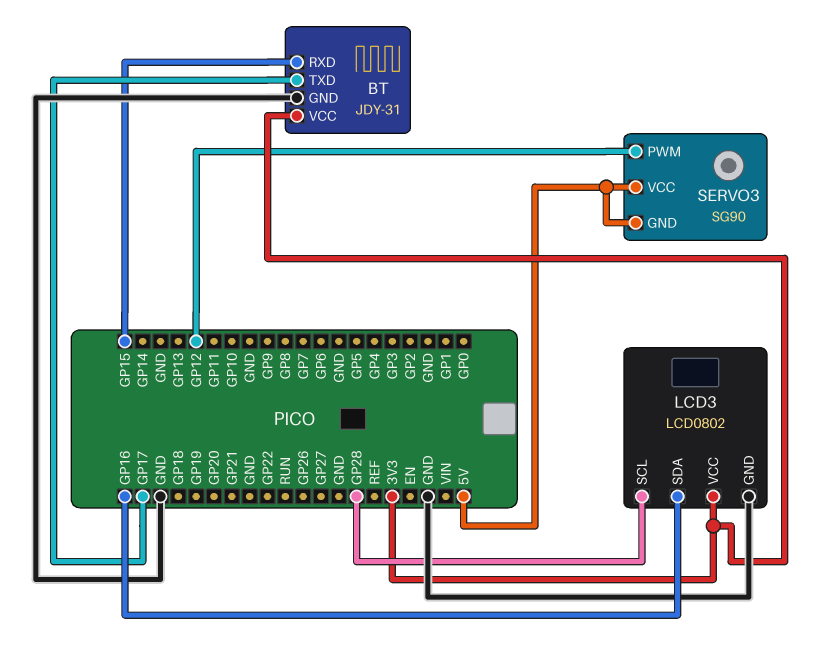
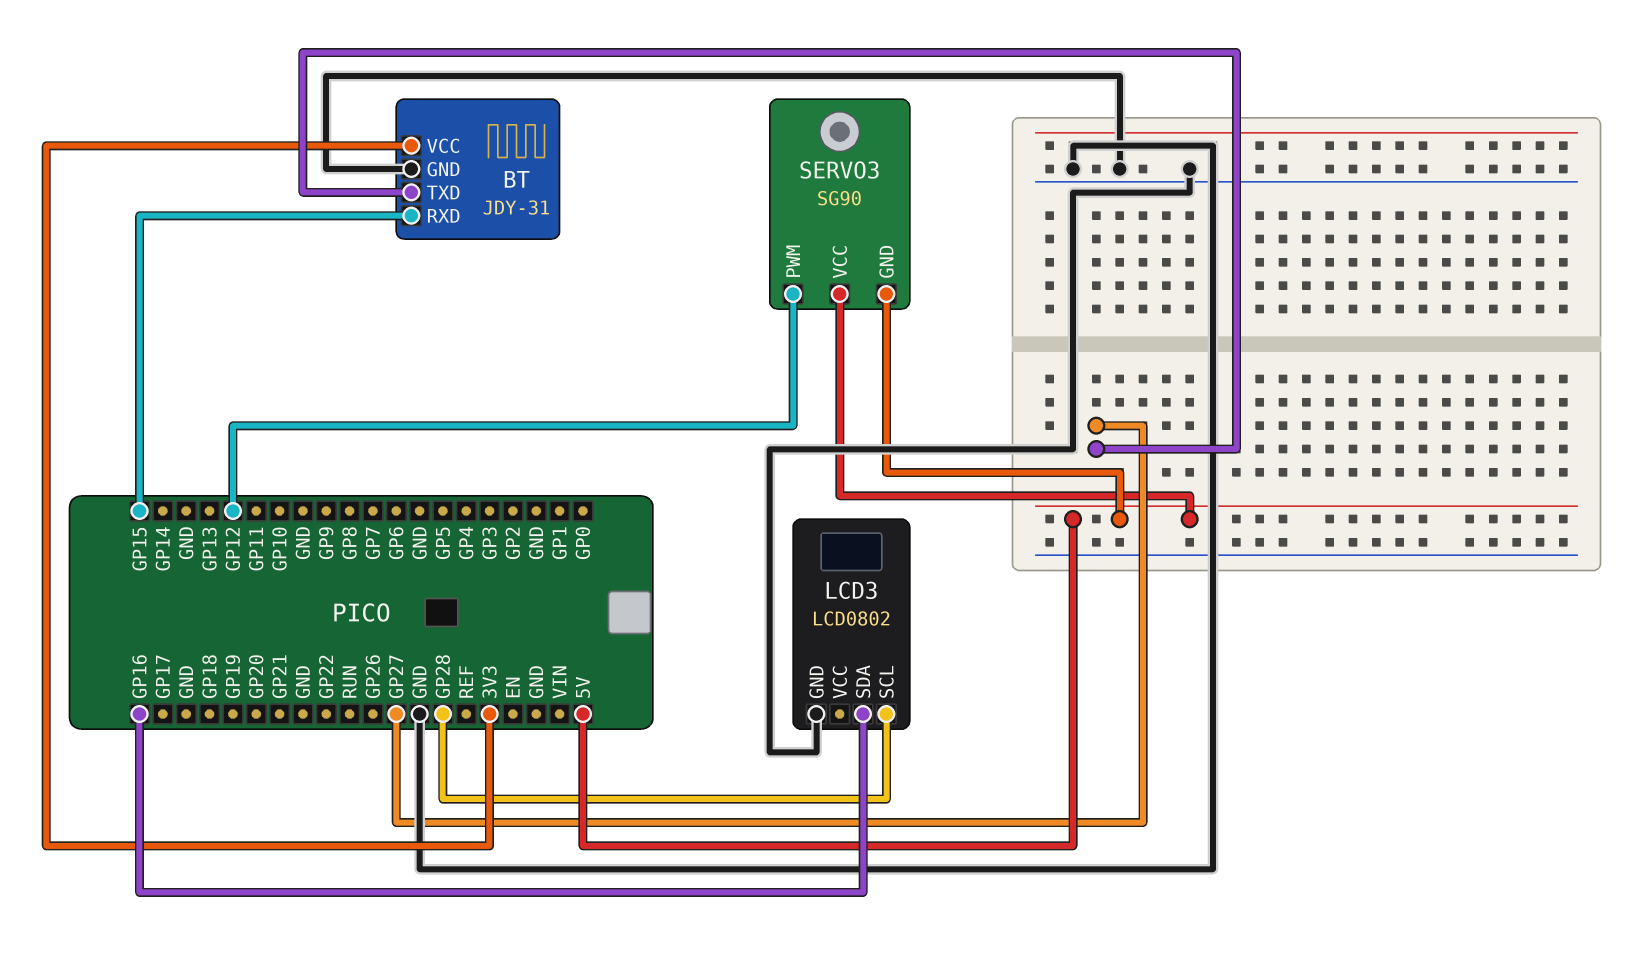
BT pin TXD: GP17 -> GP27
LCD3 pin VCC: 3V3 -> none

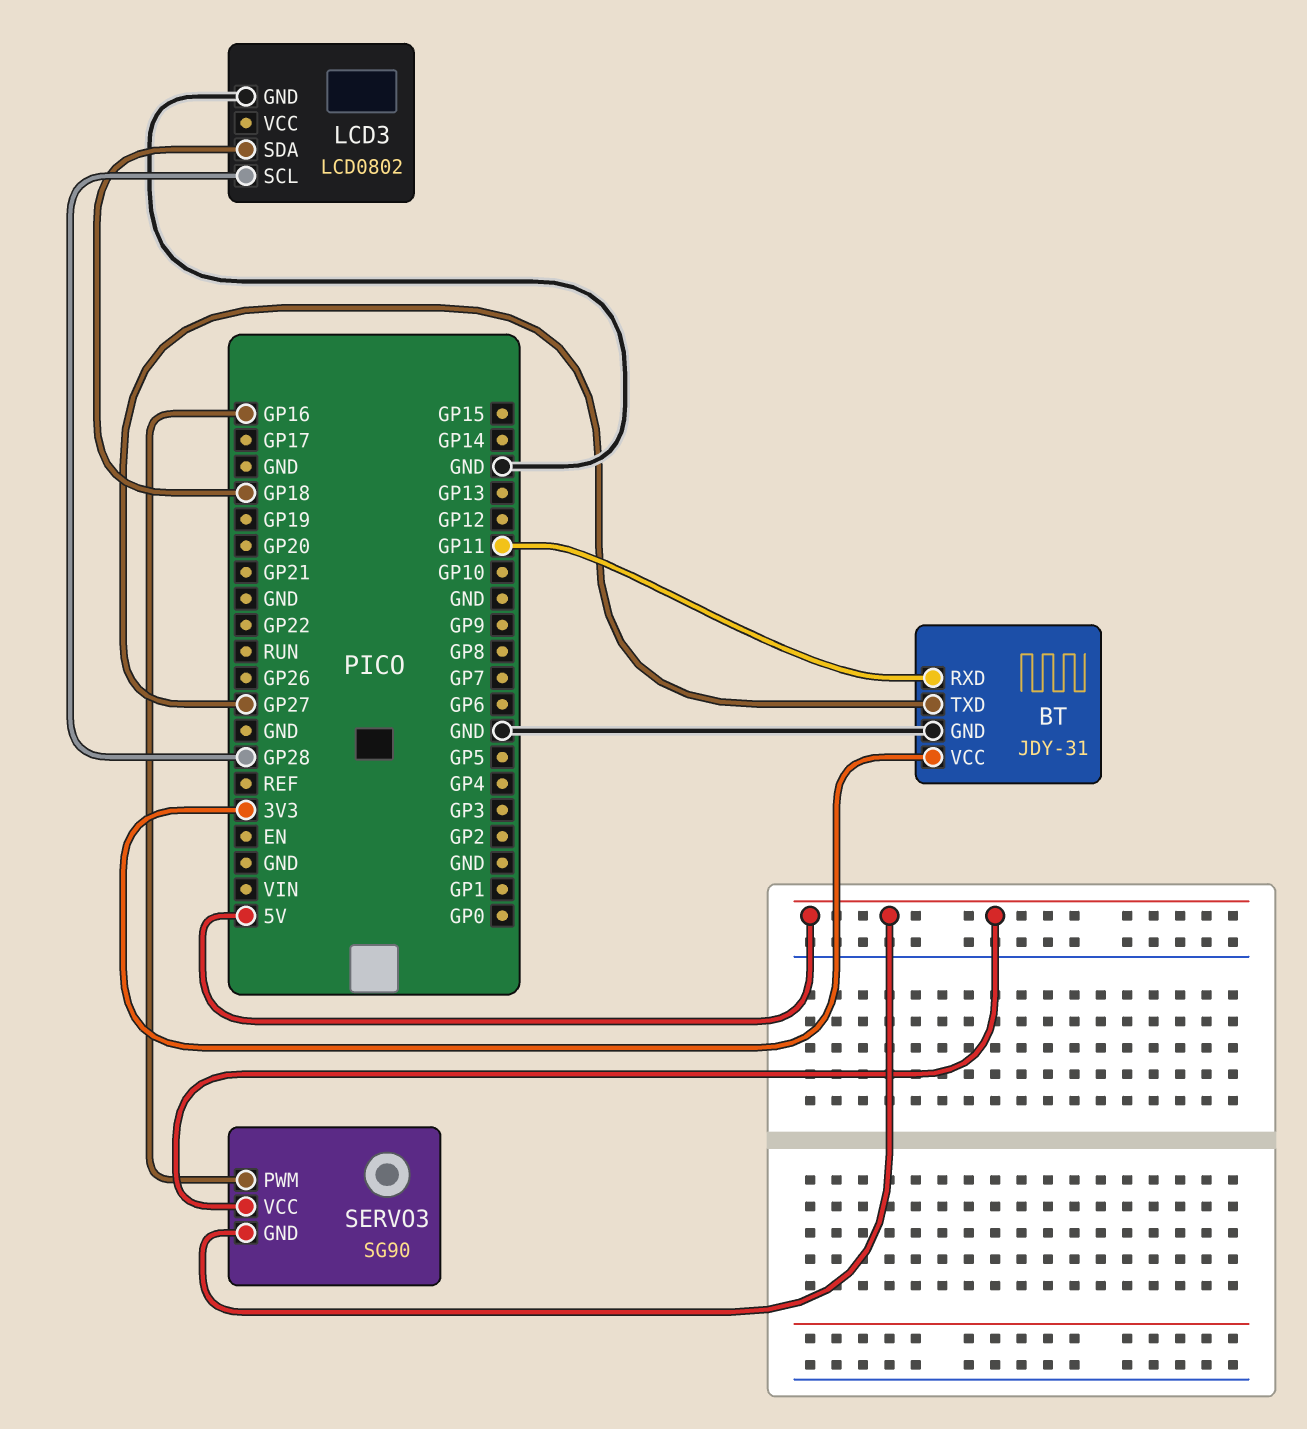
BT pin RXD: GP15 -> GP11
LCD3 pin SDA: GP16 -> GP18
SERVO3 pin PWM: GP12 -> GP16

